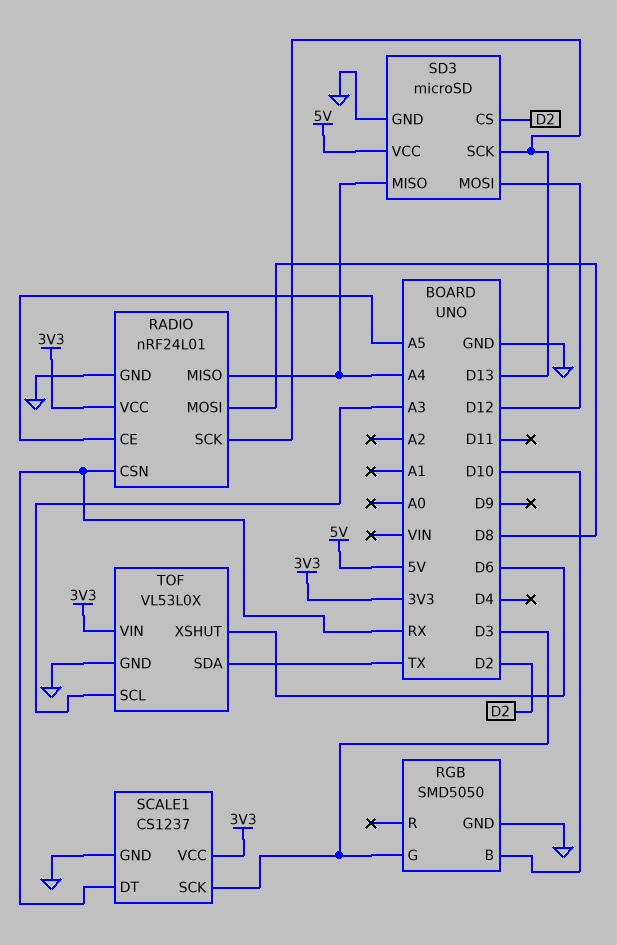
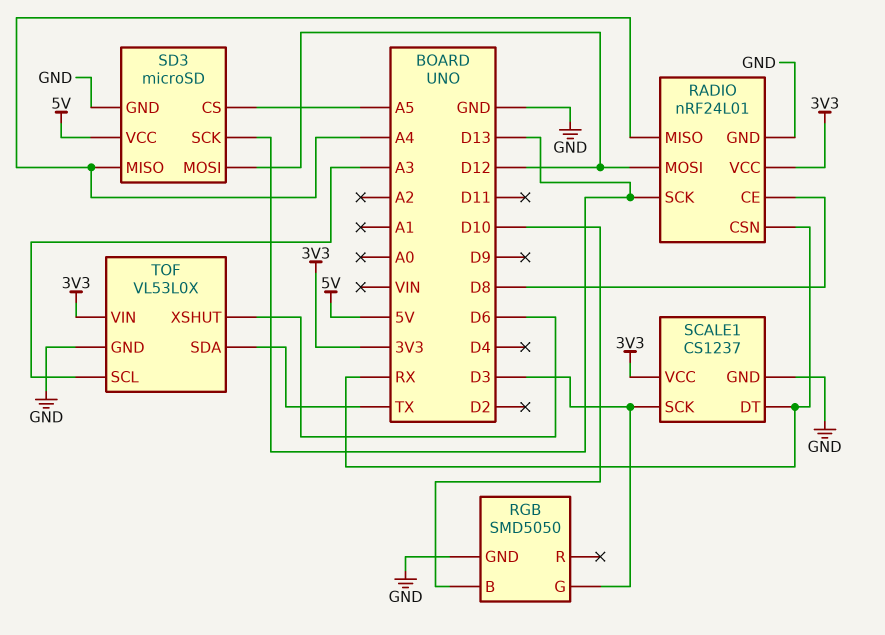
RADIO pin CE: A5 -> D8
RADIO pin MOSI: D8 -> D12
SD3 pin CS: D2 -> A5

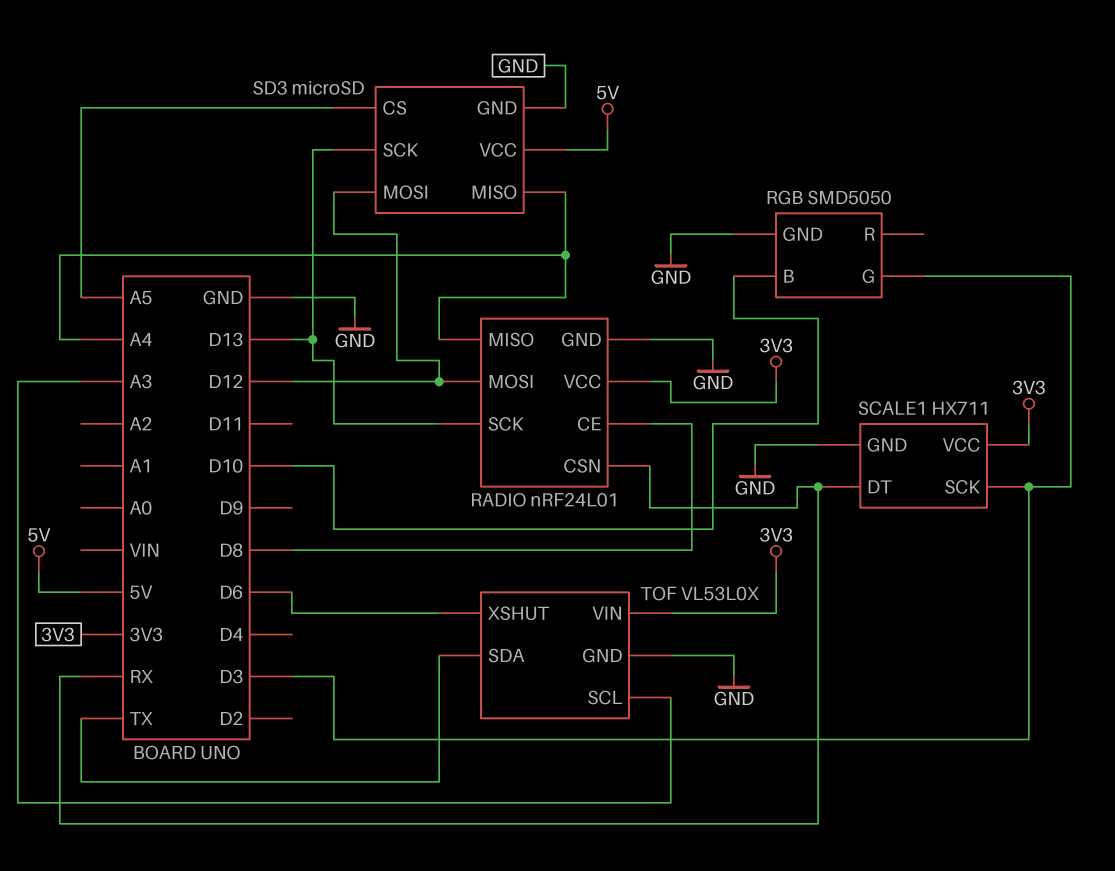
SCALE1: CS1237 -> HX711

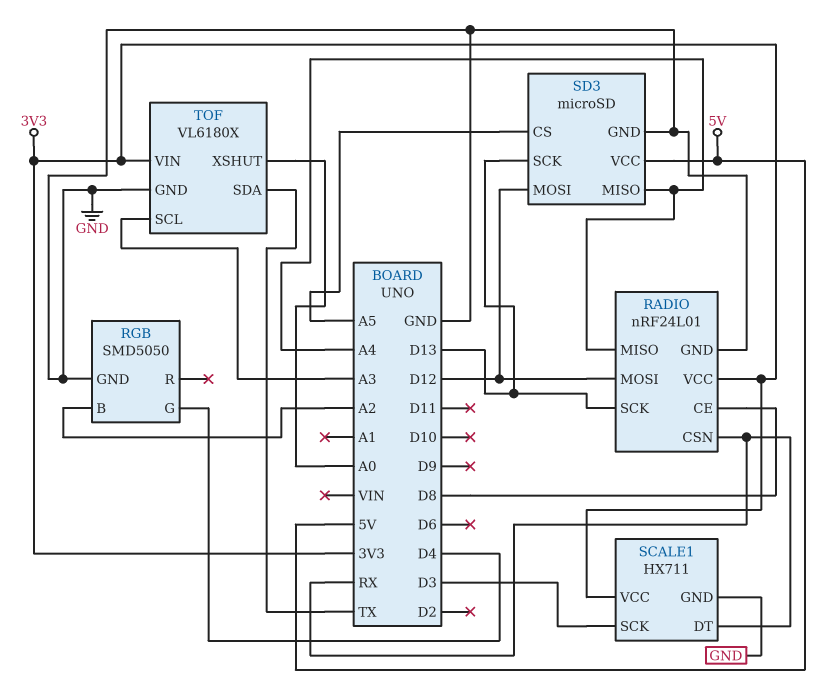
RGB pin B: D10 -> A2
RGB pin G: D3 -> D4
TOF: VL53L0X -> VL6180X
TOF pin XSHUT: D6 -> A0

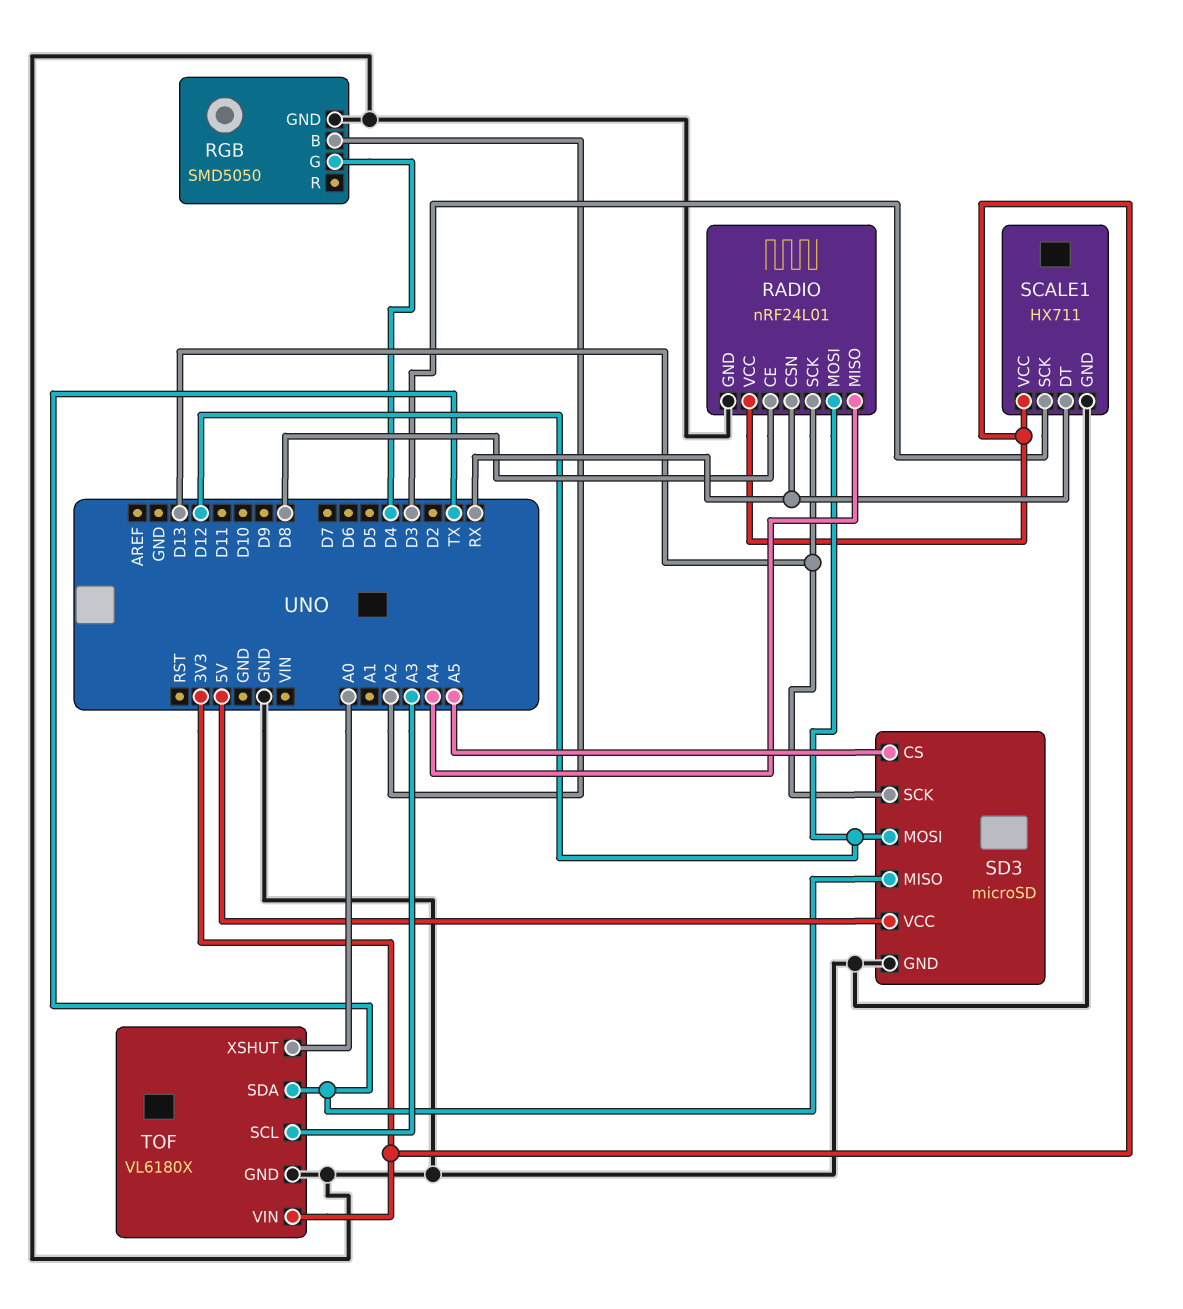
SD3 pin MISO: A4 -> TX

